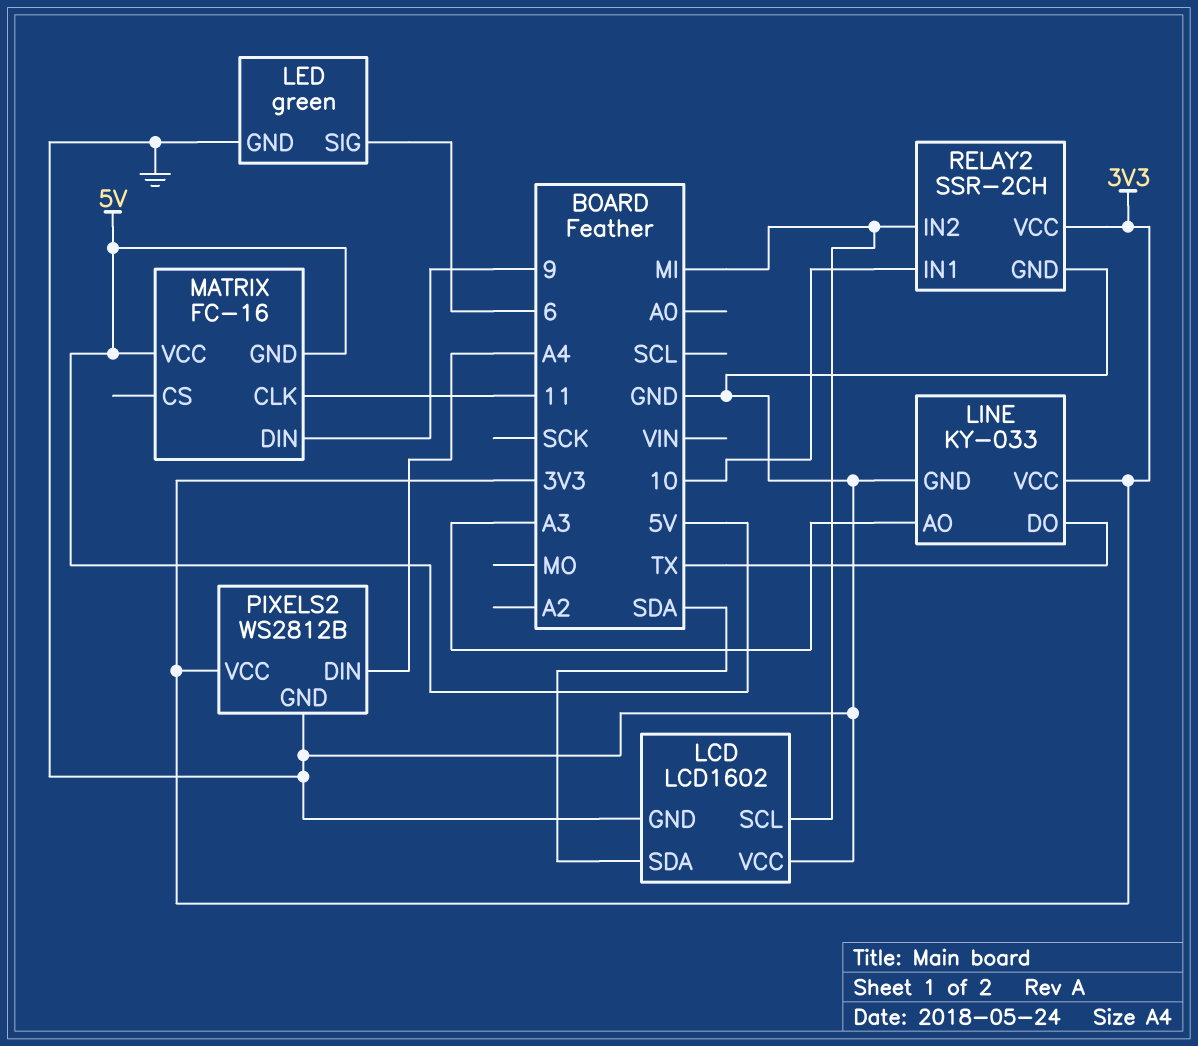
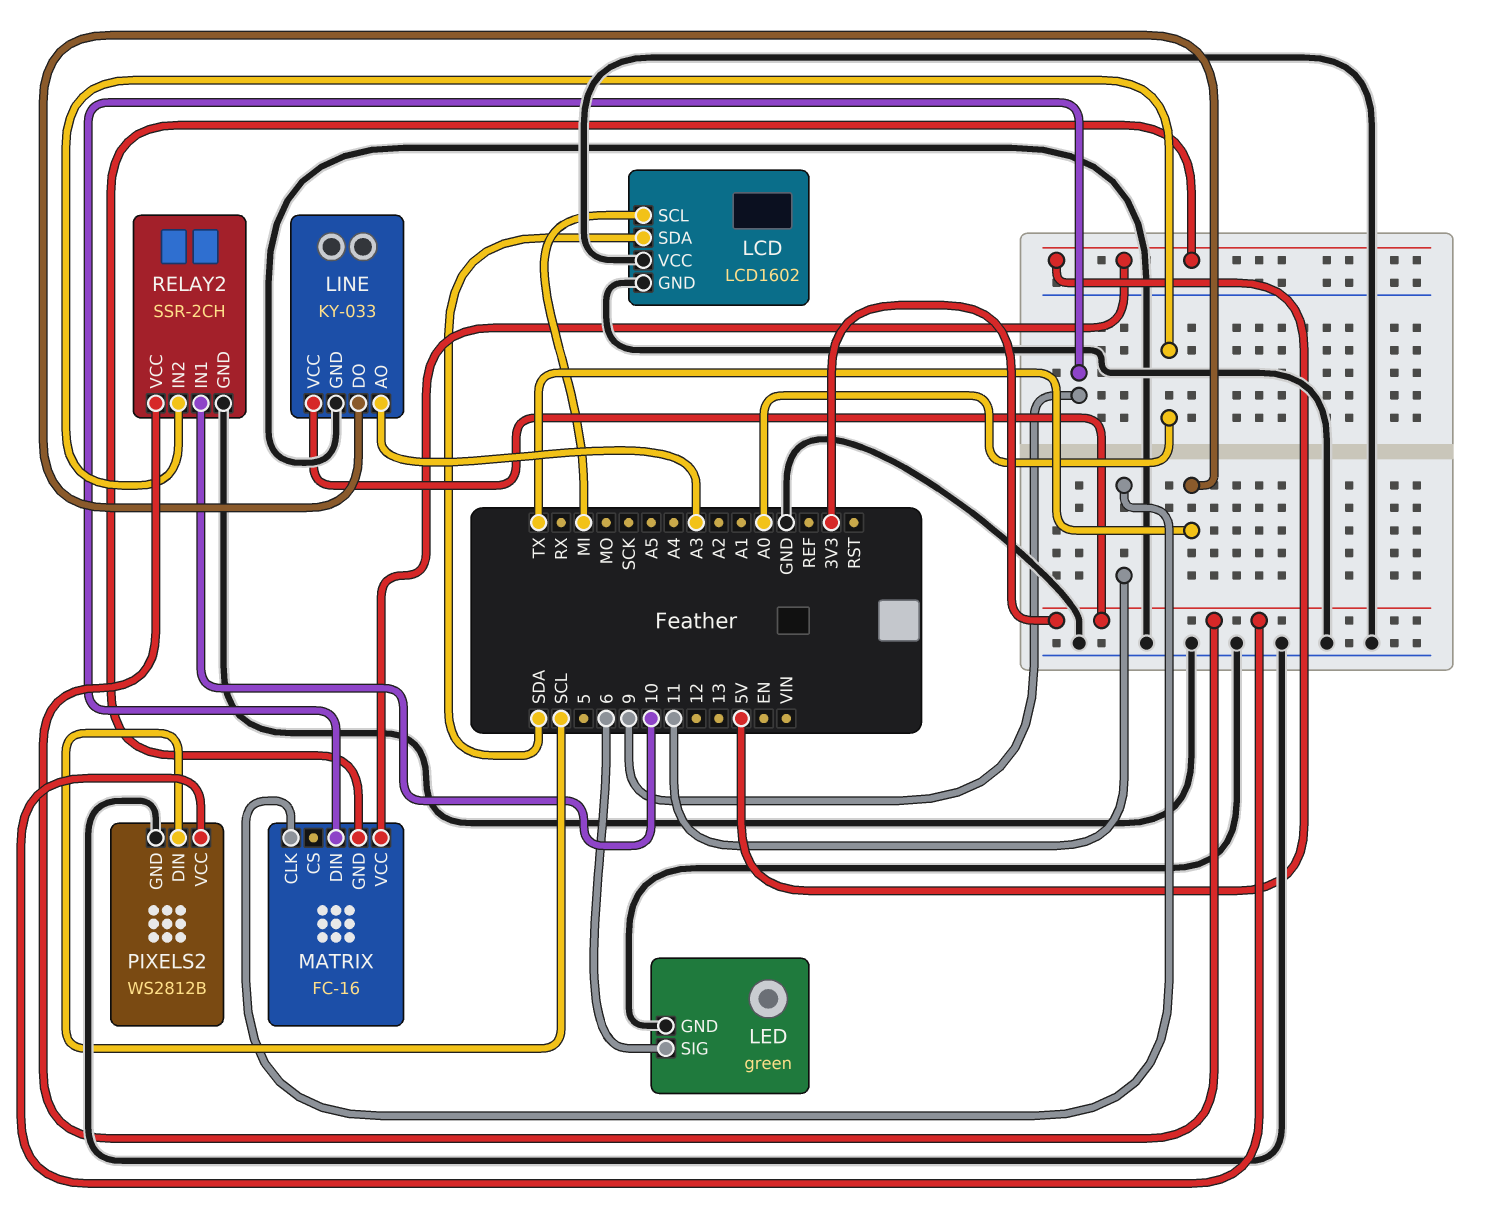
PIXELS2 pin DIN: A4 -> SCL
RELAY2 pin IN2: MI -> A0

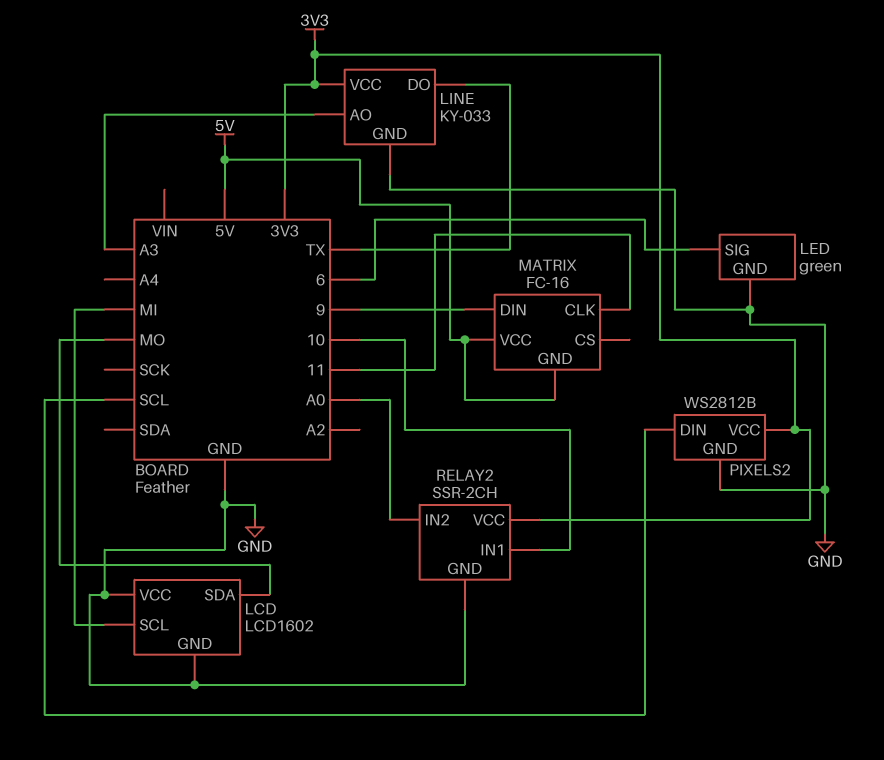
LCD pin SDA: SDA -> MO

